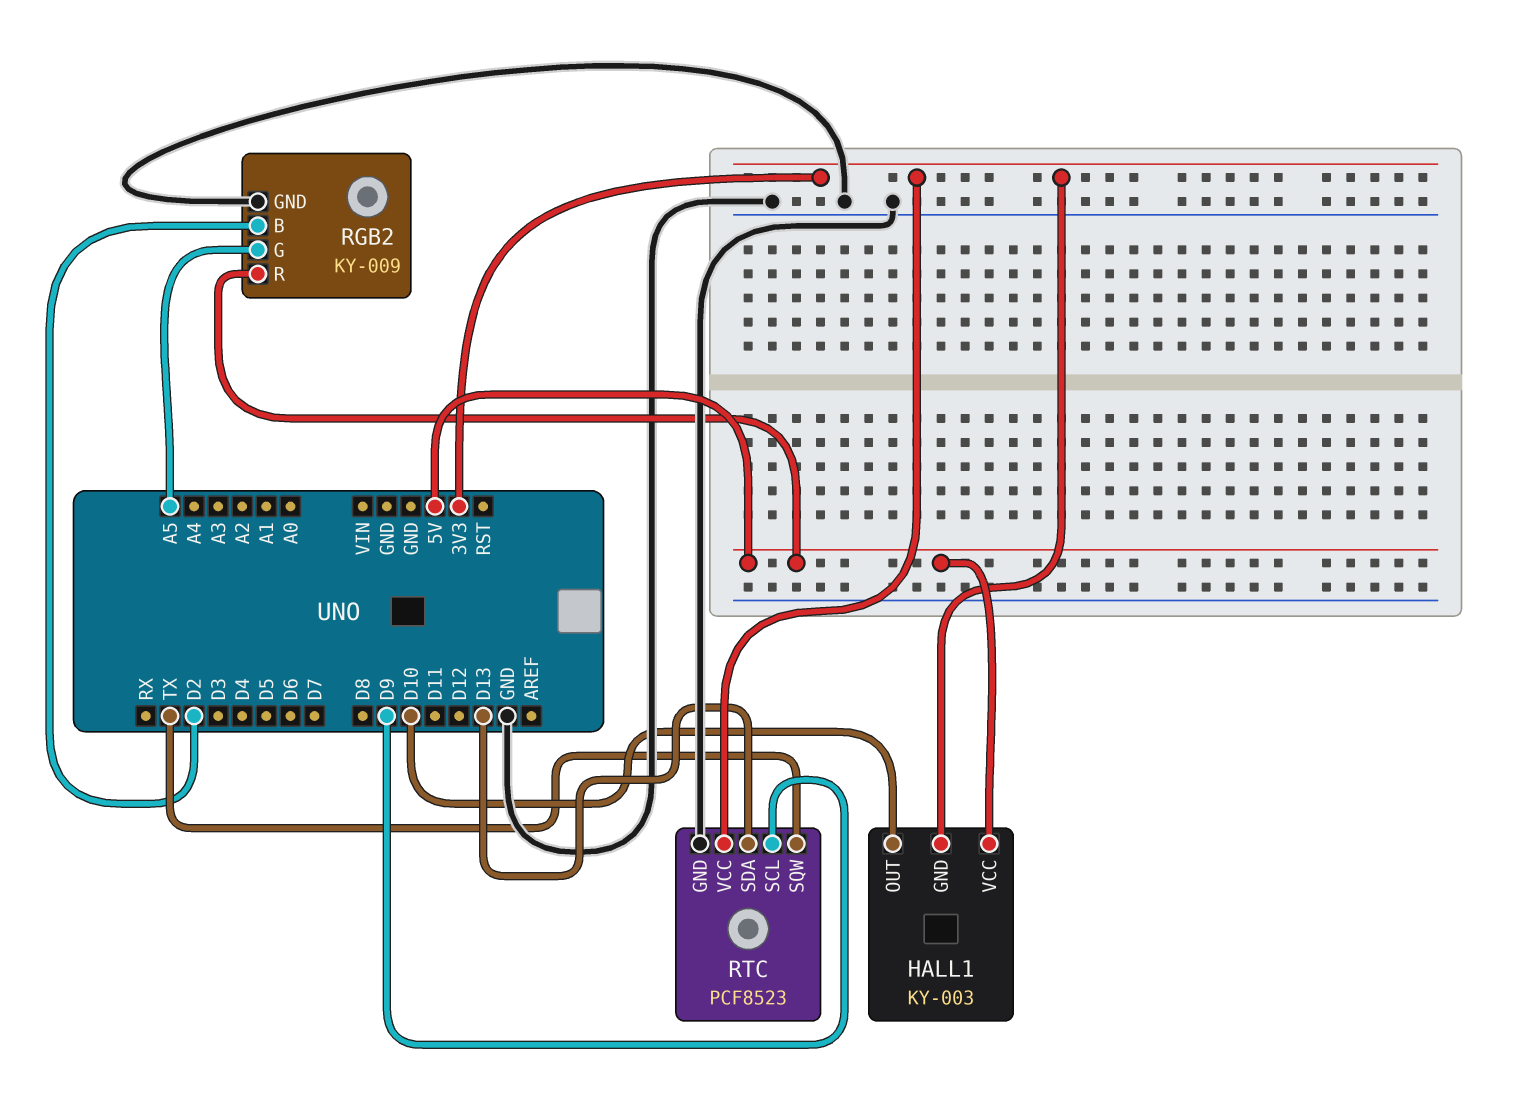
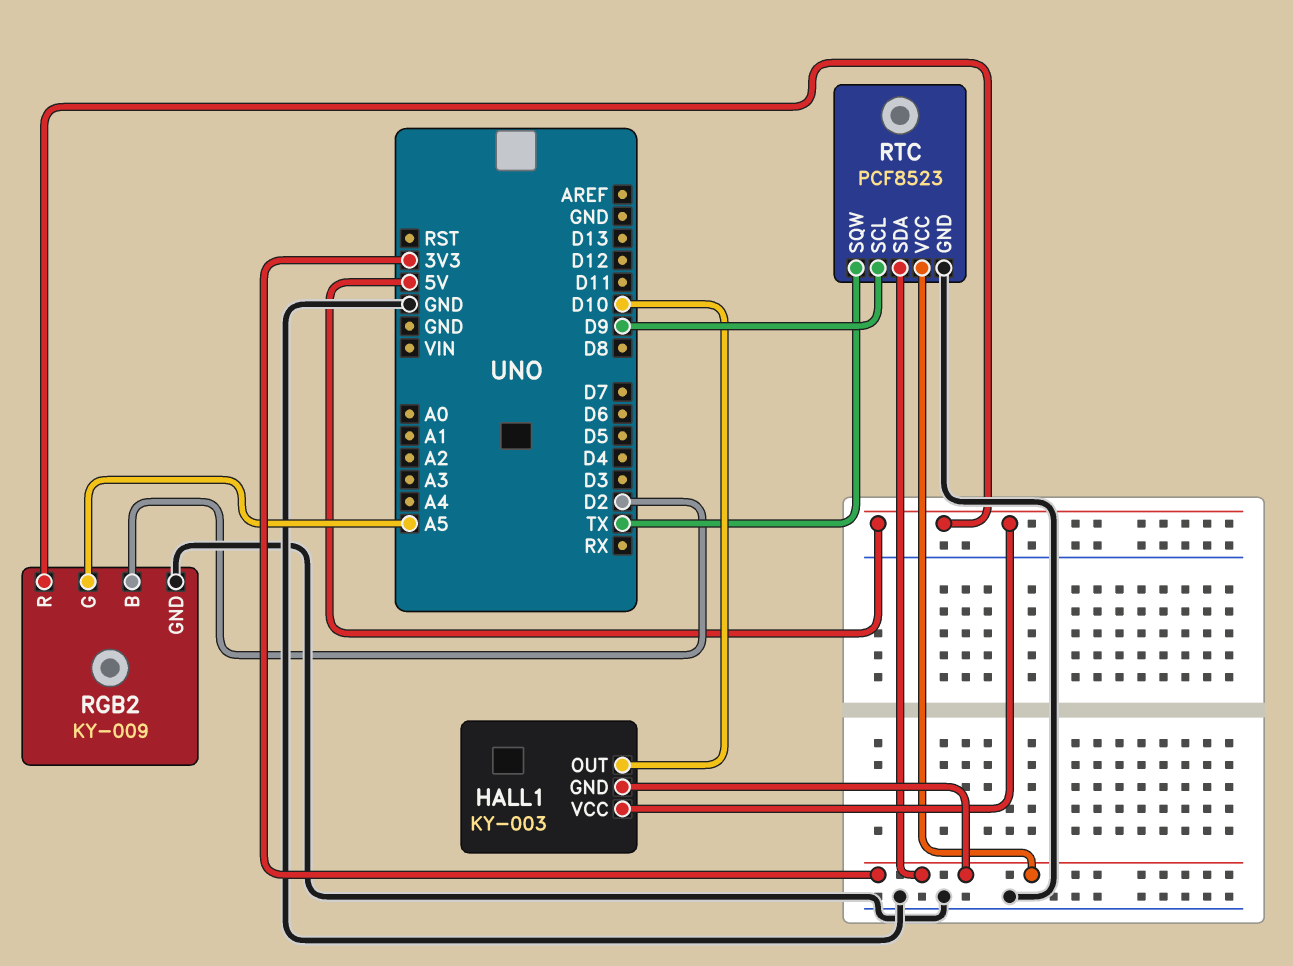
RTC pin SDA: D13 -> 3V3

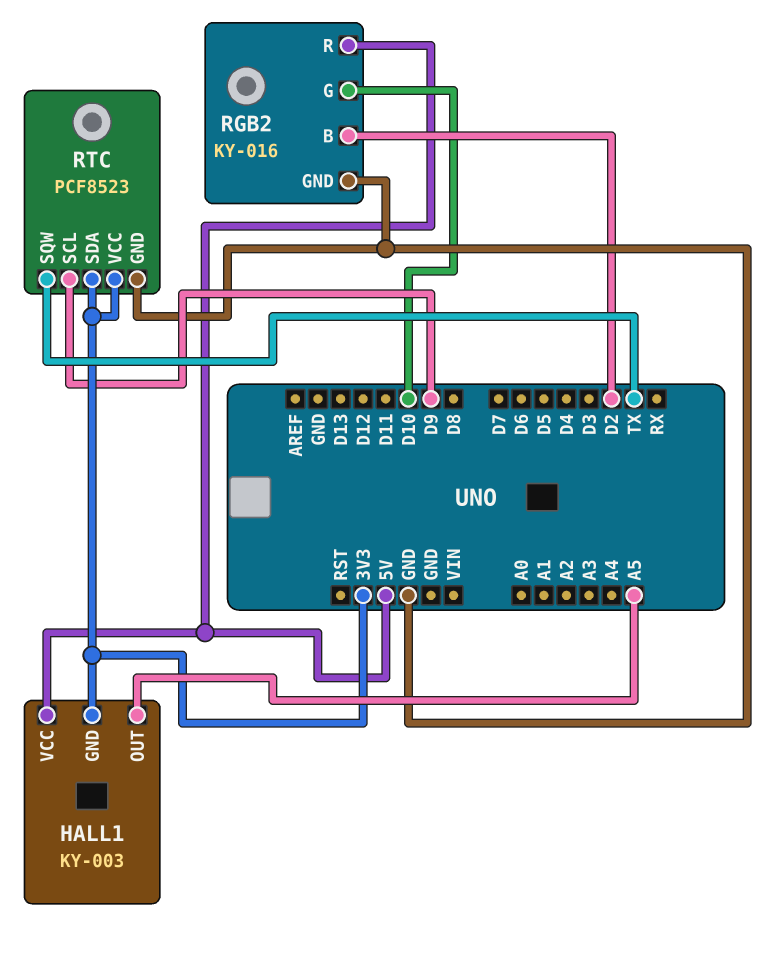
HALL1 pin OUT: D10 -> A5
RGB2: KY-009 -> KY-016
RGB2 pin G: A5 -> D10

